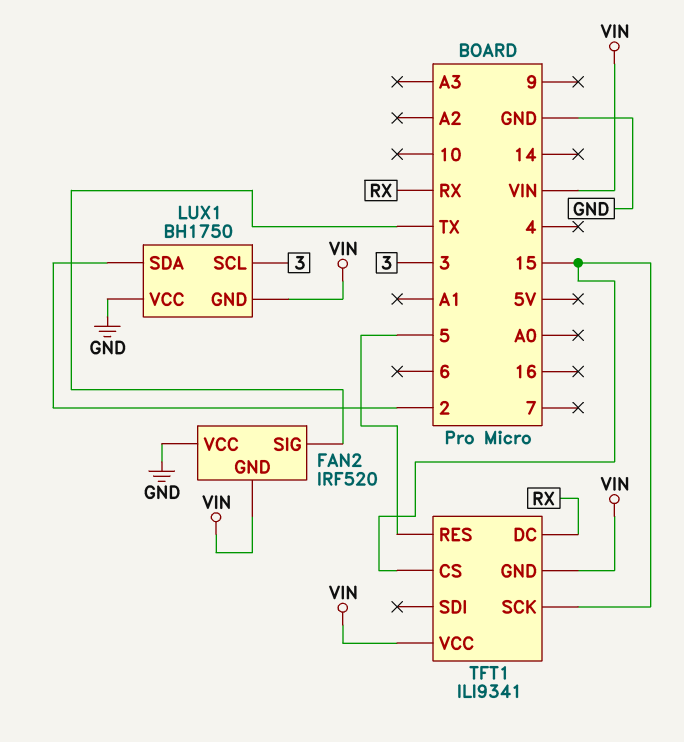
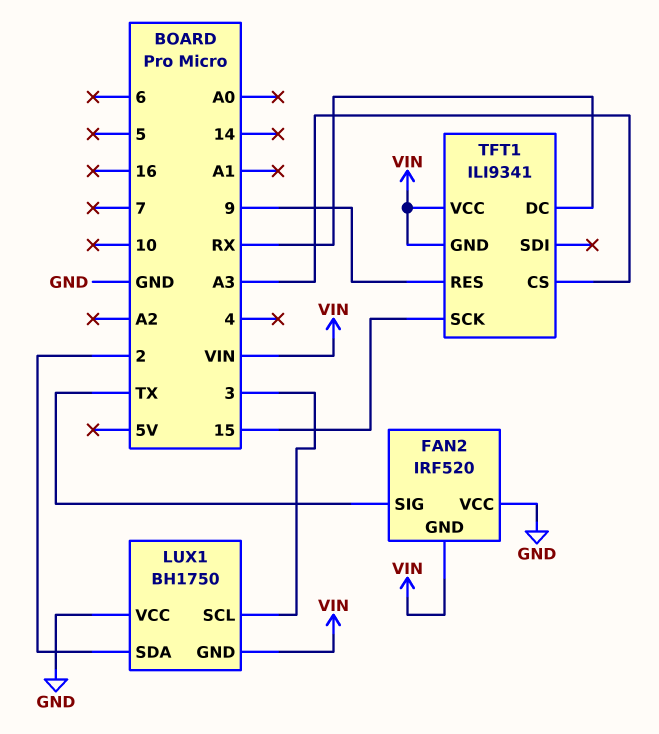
TFT1 pin CS: 15 -> A3
TFT1 pin RES: 5 -> 9

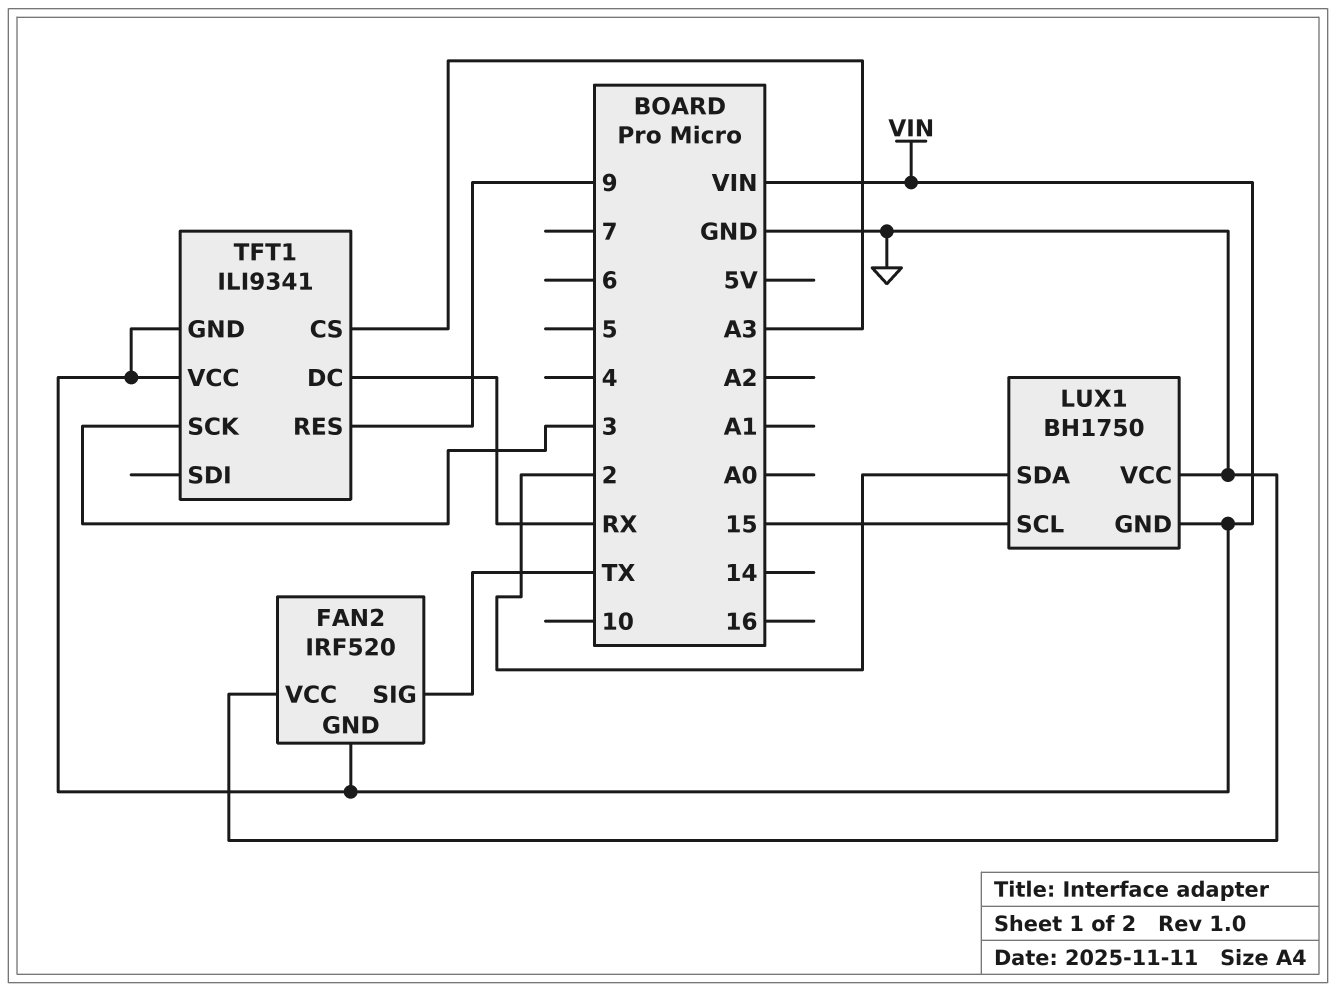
LUX1 pin SCL: 3 -> 15
TFT1 pin SCK: 15 -> 3

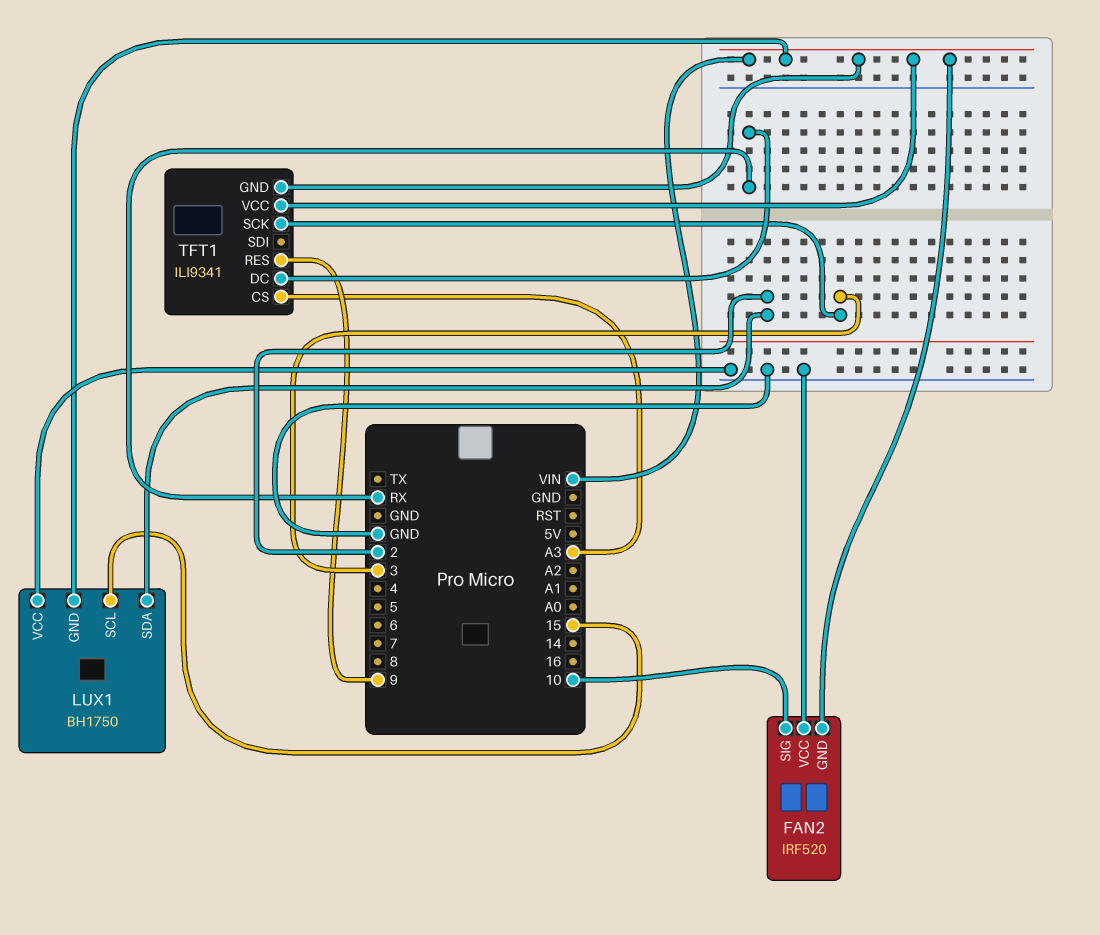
FAN2 pin SIG: TX -> 10

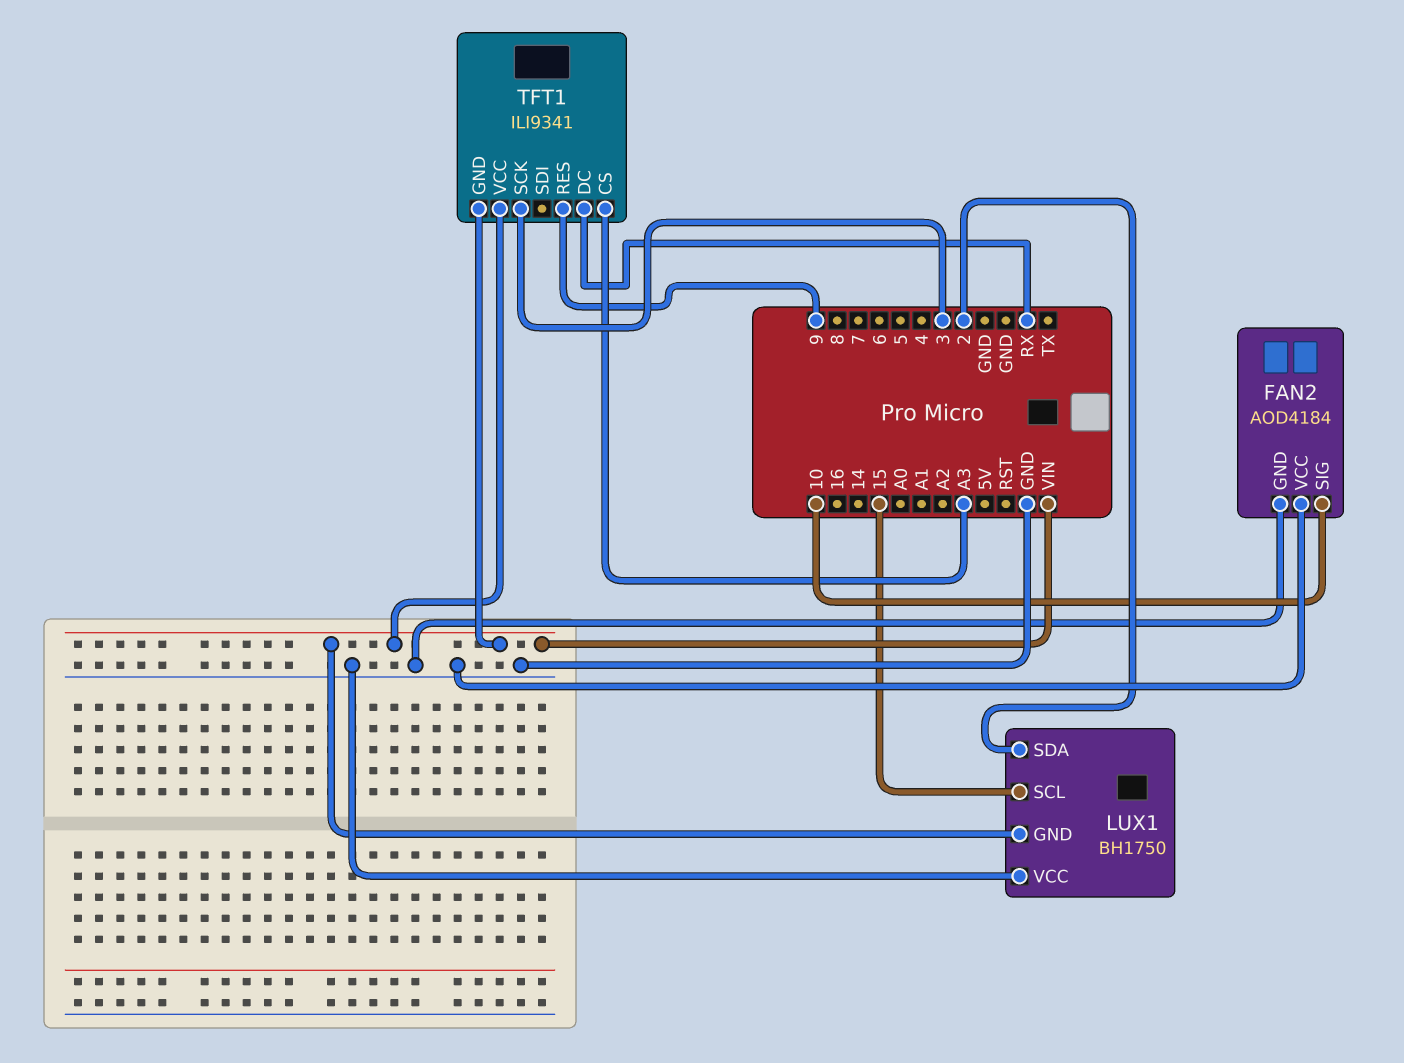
FAN2: IRF520 -> AOD4184
FAN2 pin GND: VIN -> GND

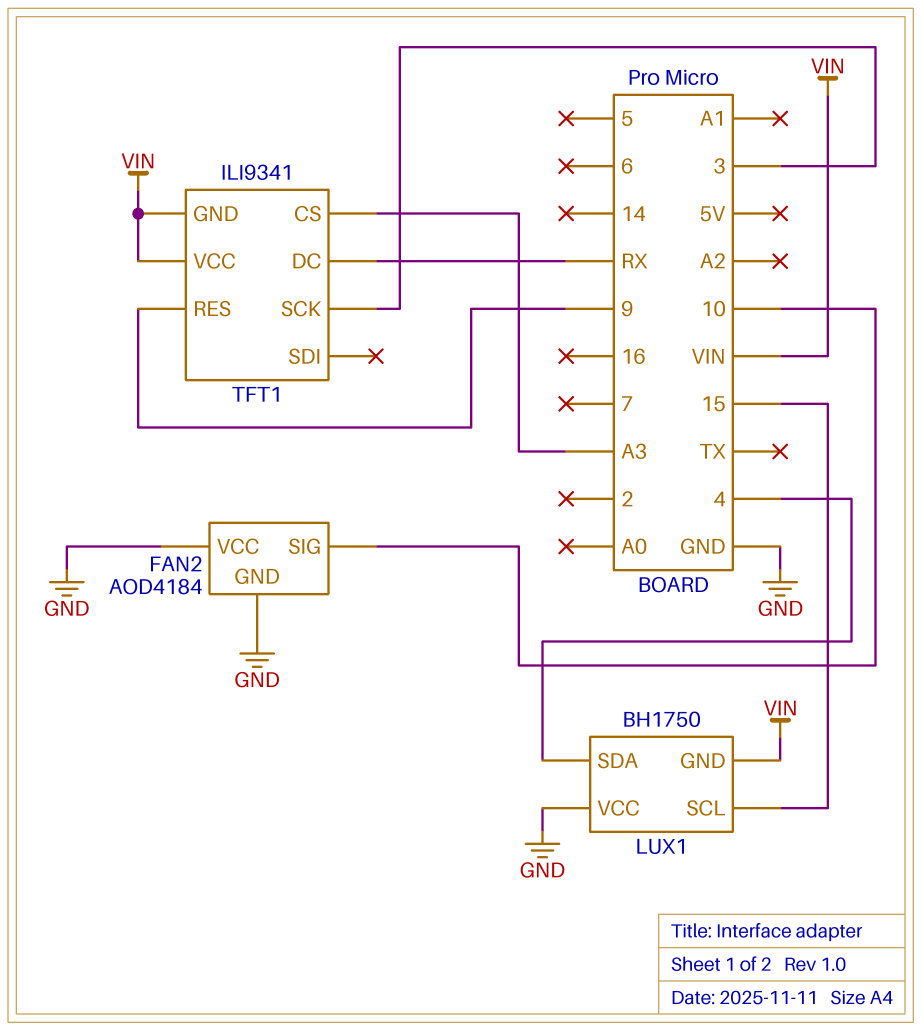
LUX1 pin SDA: 2 -> 4

